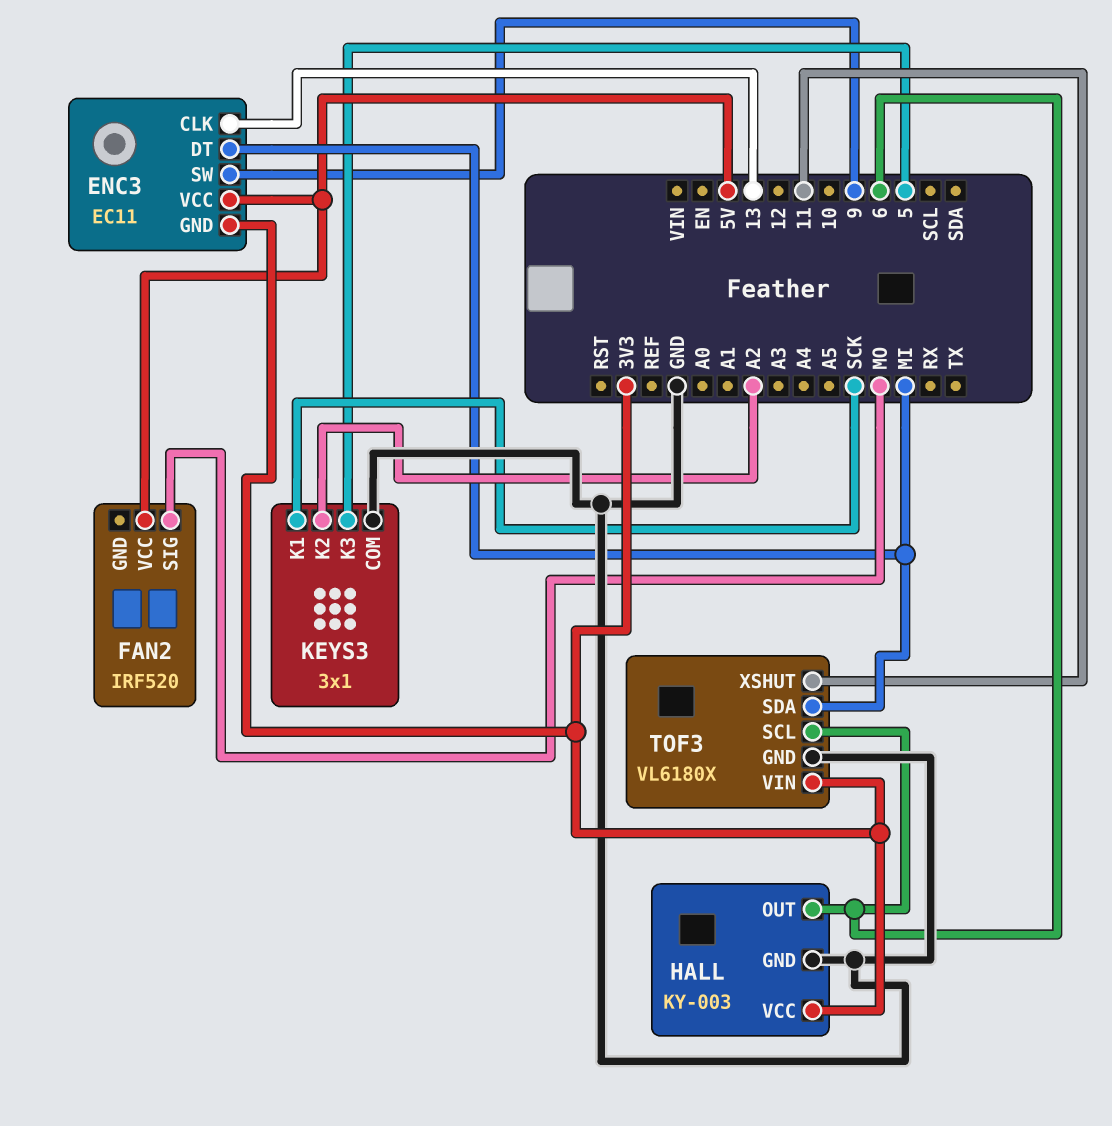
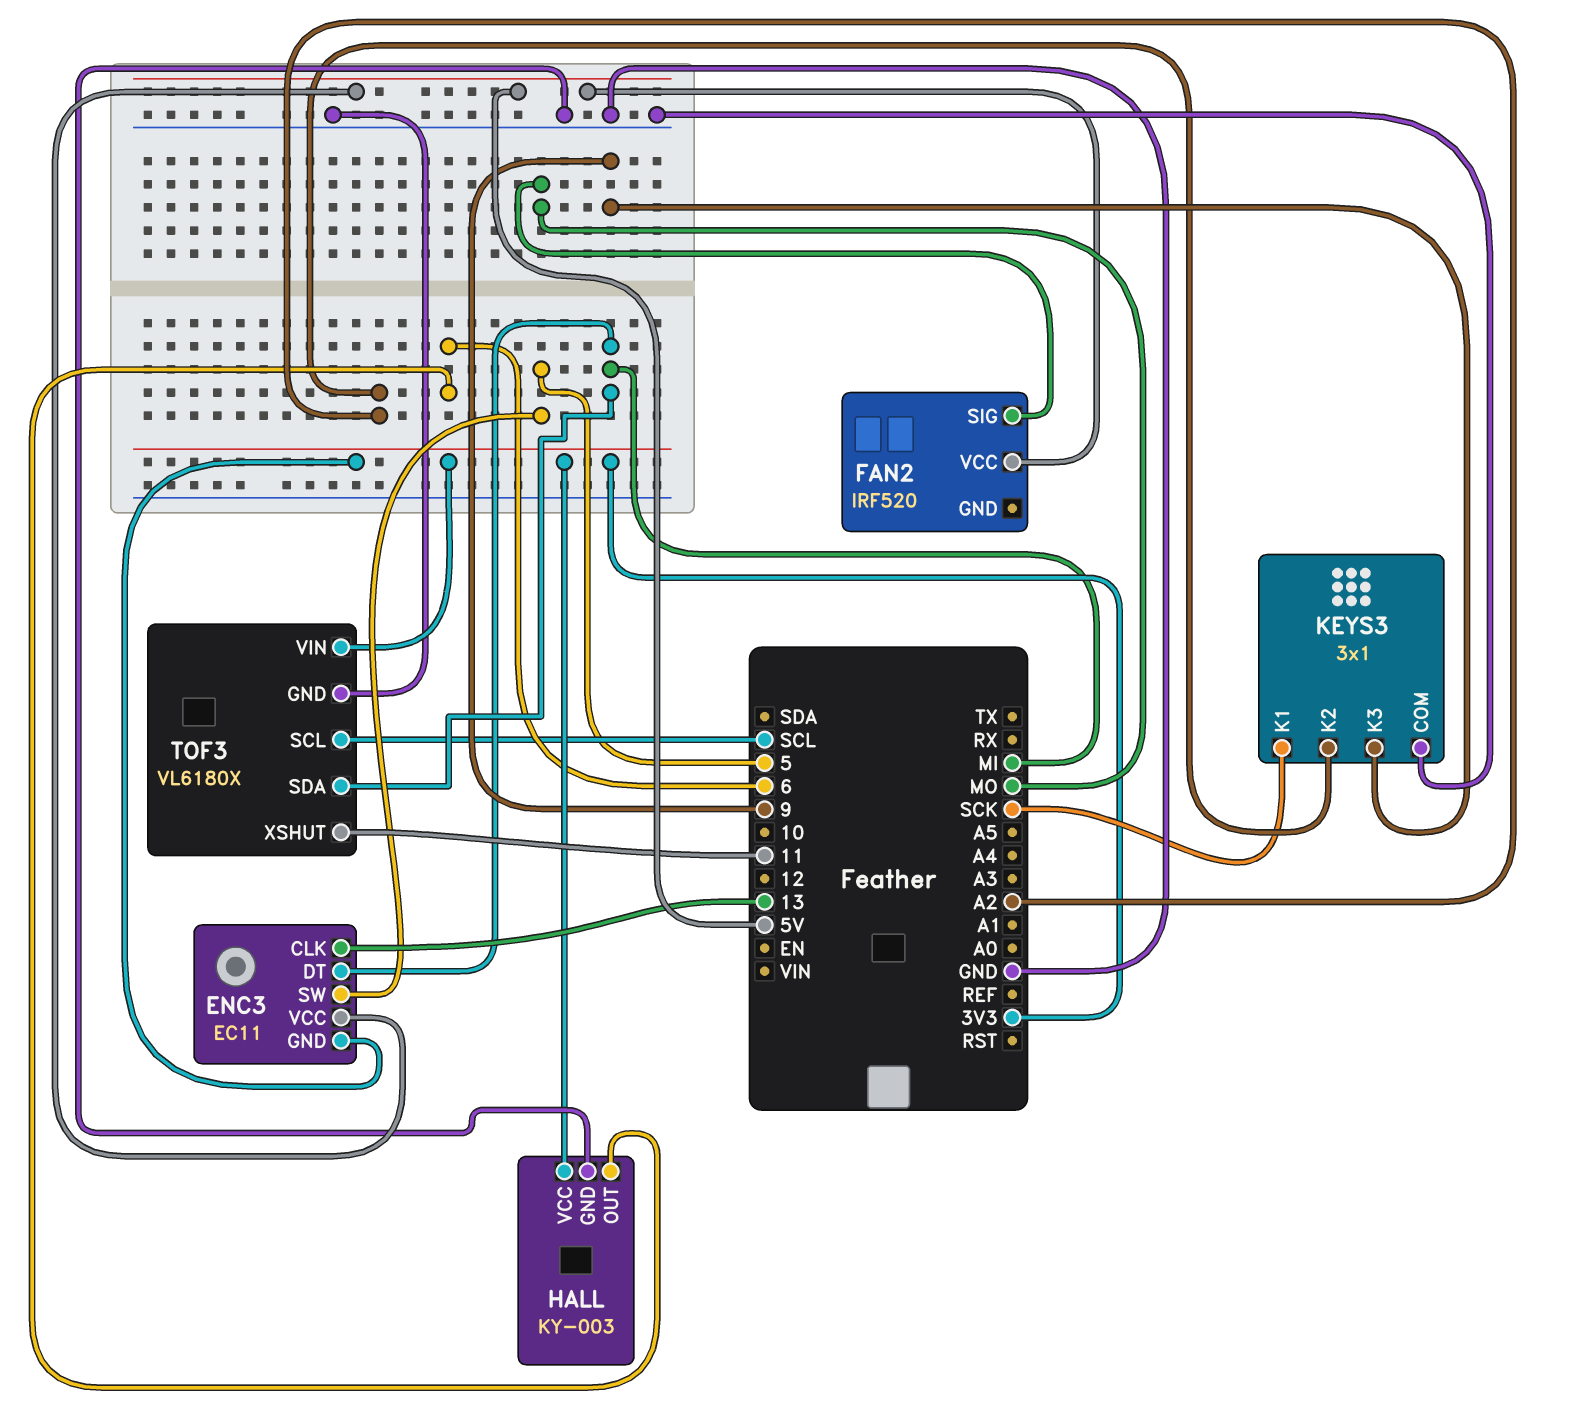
ENC3 pin SW: 9 -> 5
KEYS3 pin K3: 5 -> 9
TOF3 pin SCL: 6 -> SCL

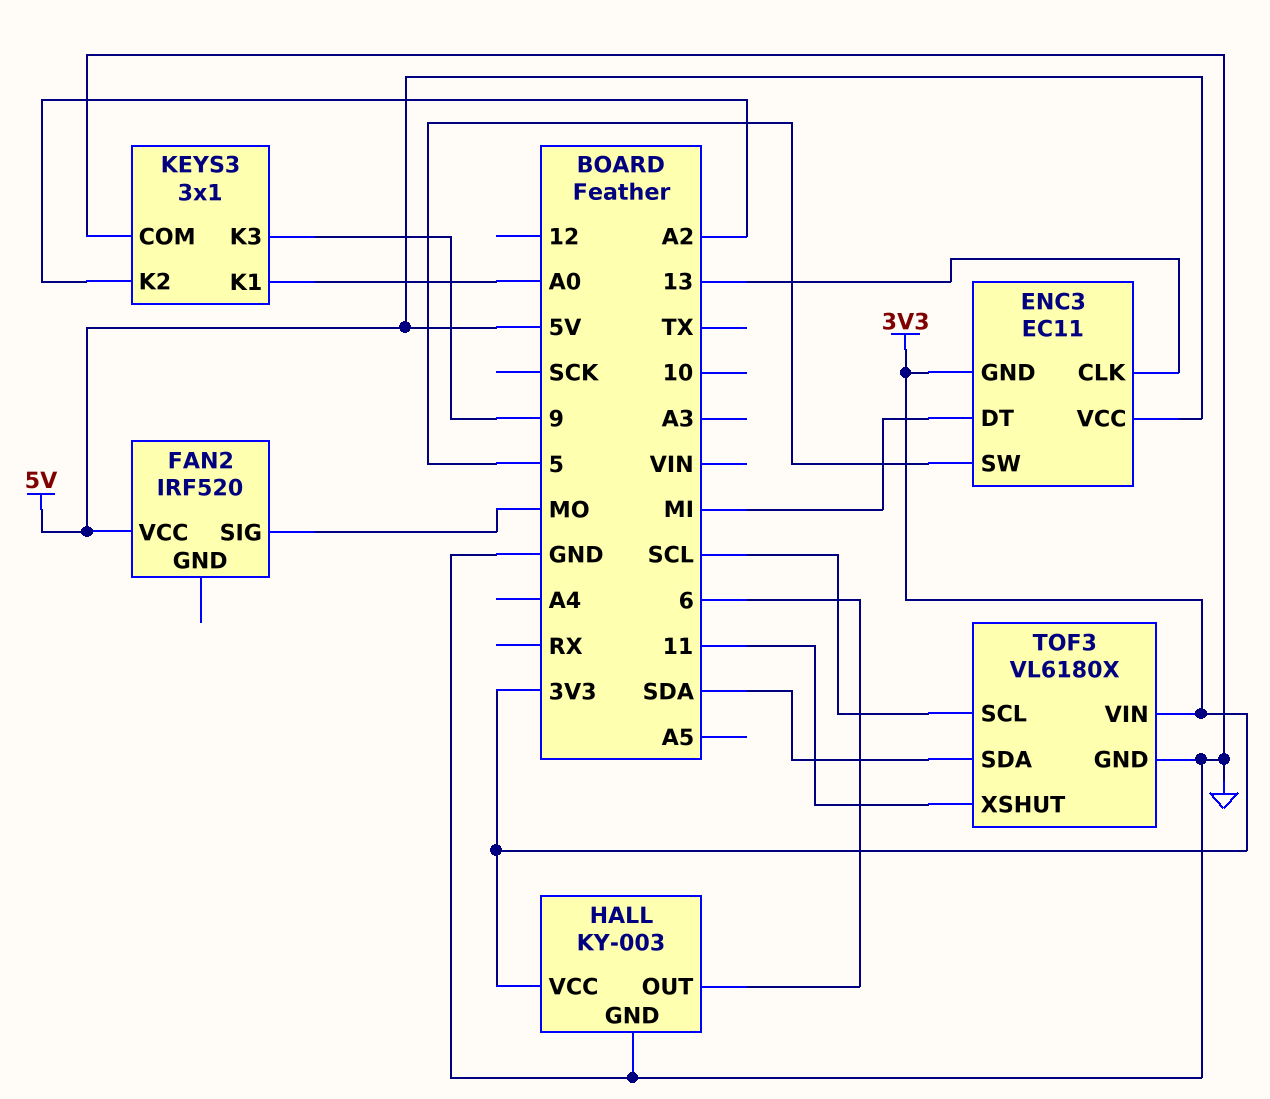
KEYS3 pin K1: SCK -> A0
TOF3 pin SDA: MI -> SDA

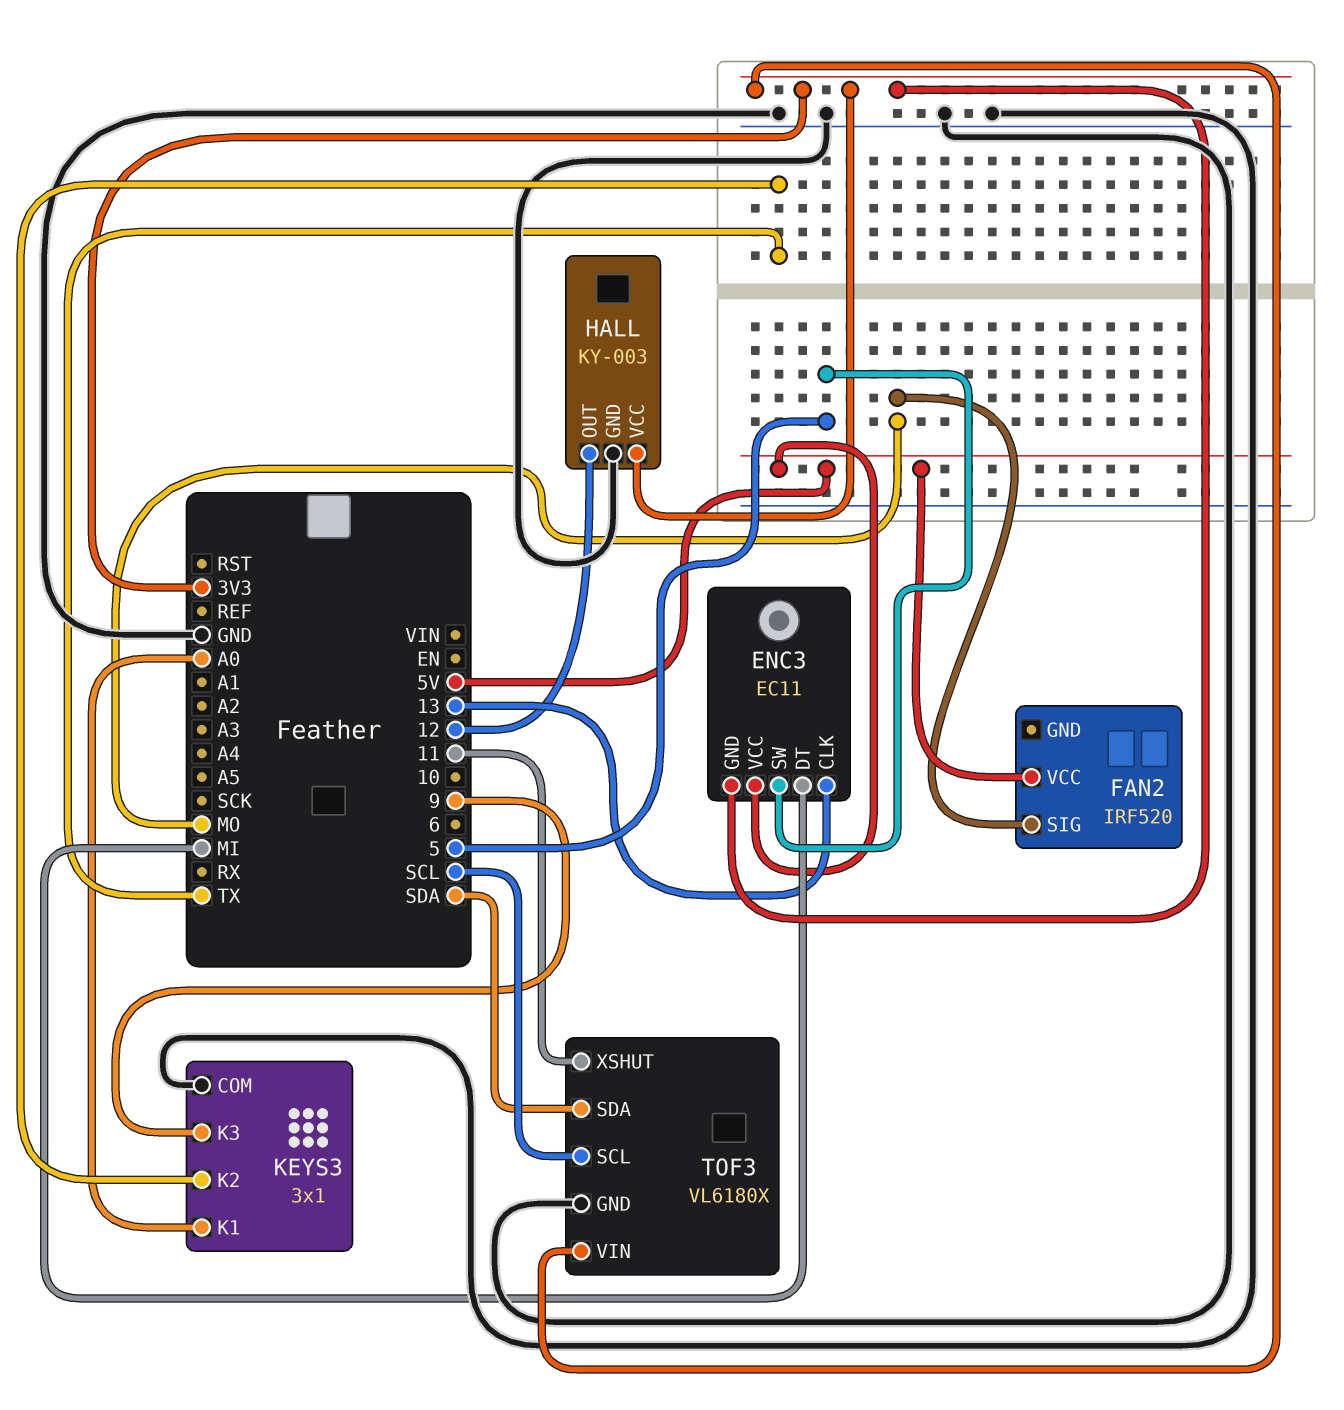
HALL pin OUT: 6 -> 12
KEYS3 pin K2: A2 -> TX

